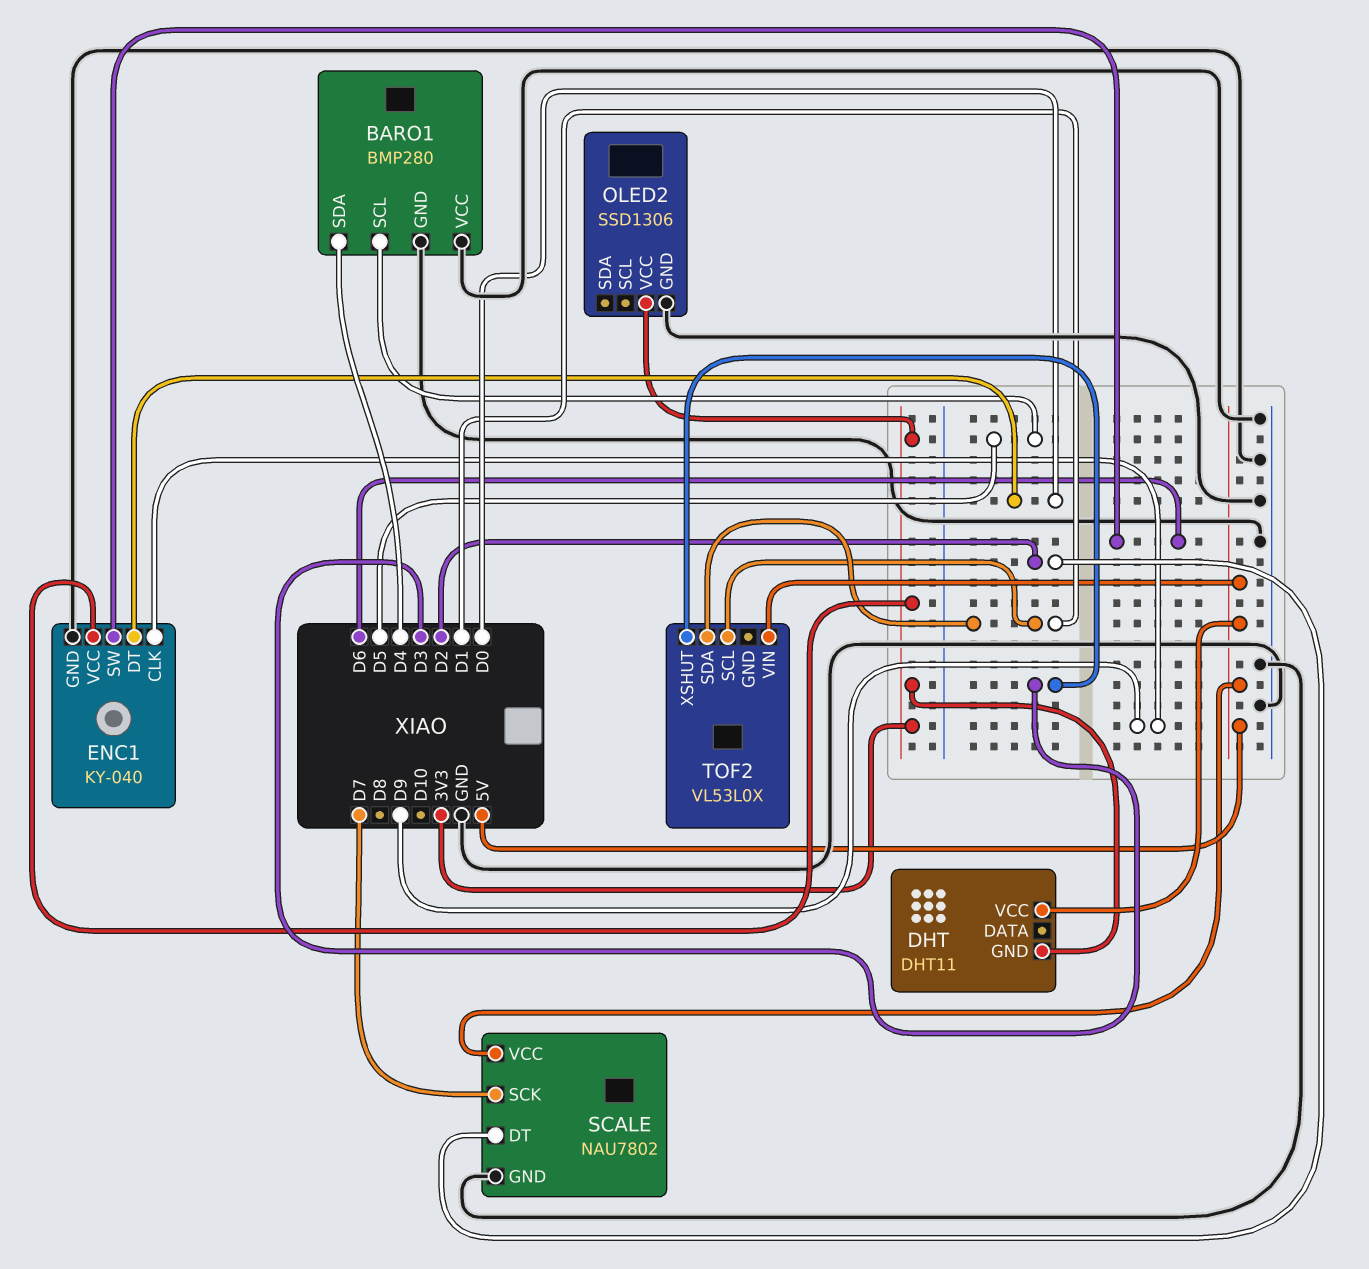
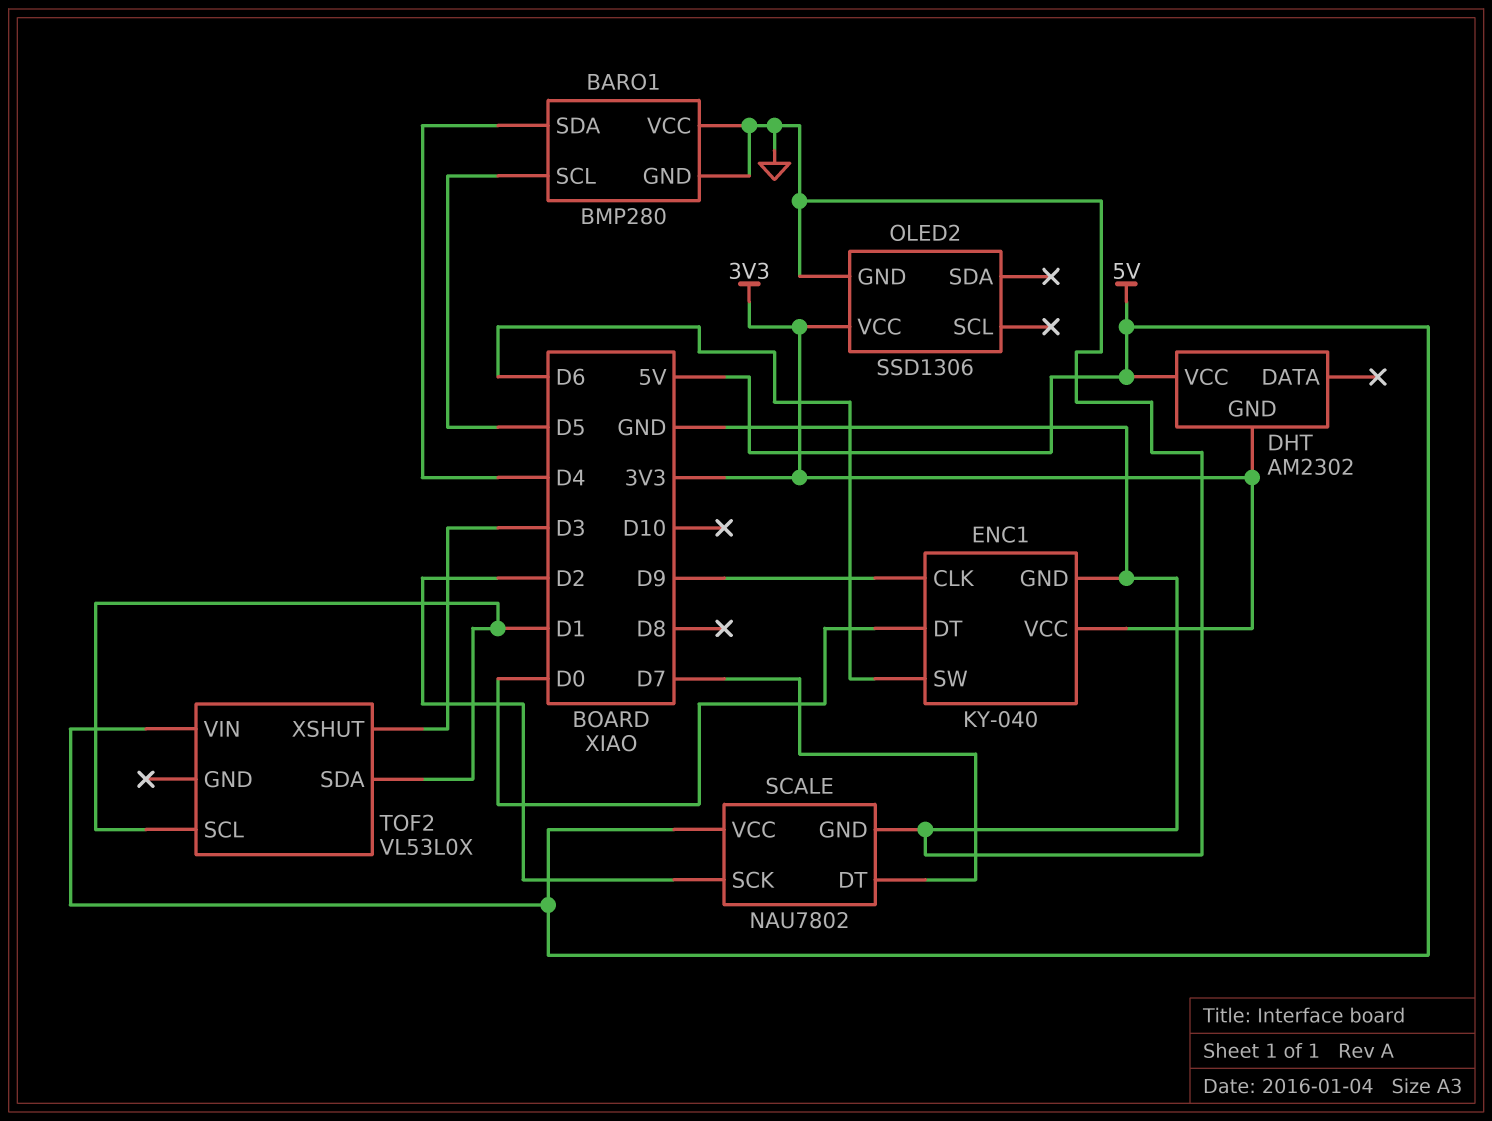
DHT: DHT11 -> AM2302
SCALE pin DT: D2 -> D7
SCALE pin SCK: D7 -> D2

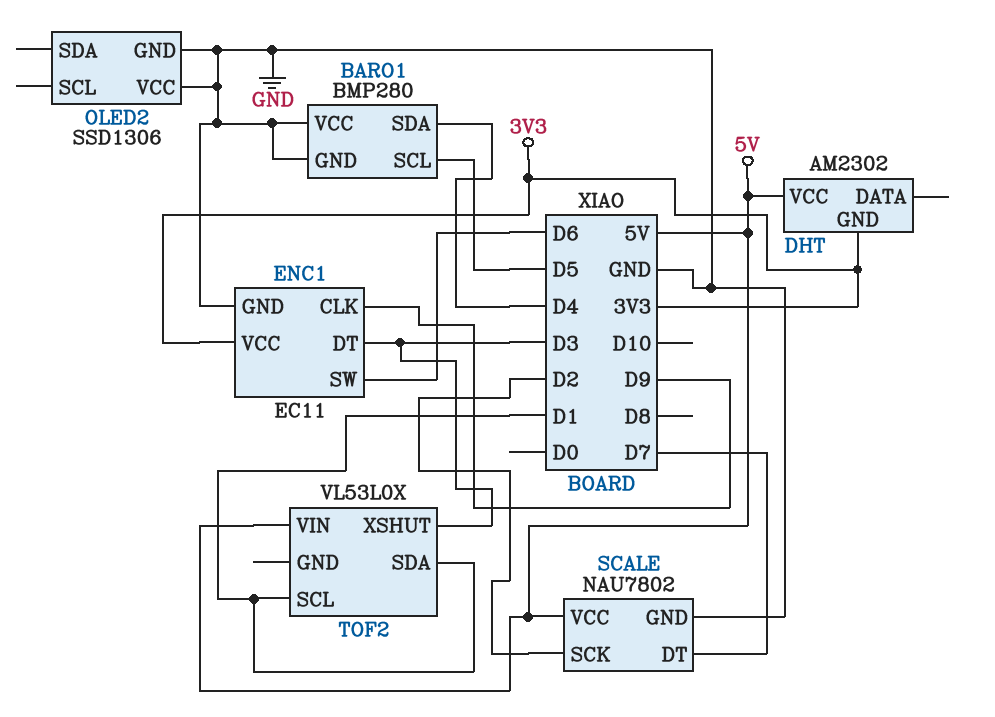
ENC1: KY-040 -> EC11
ENC1 pin DT: D0 -> D3
OLED2 pin VCC: 3V3 -> GND

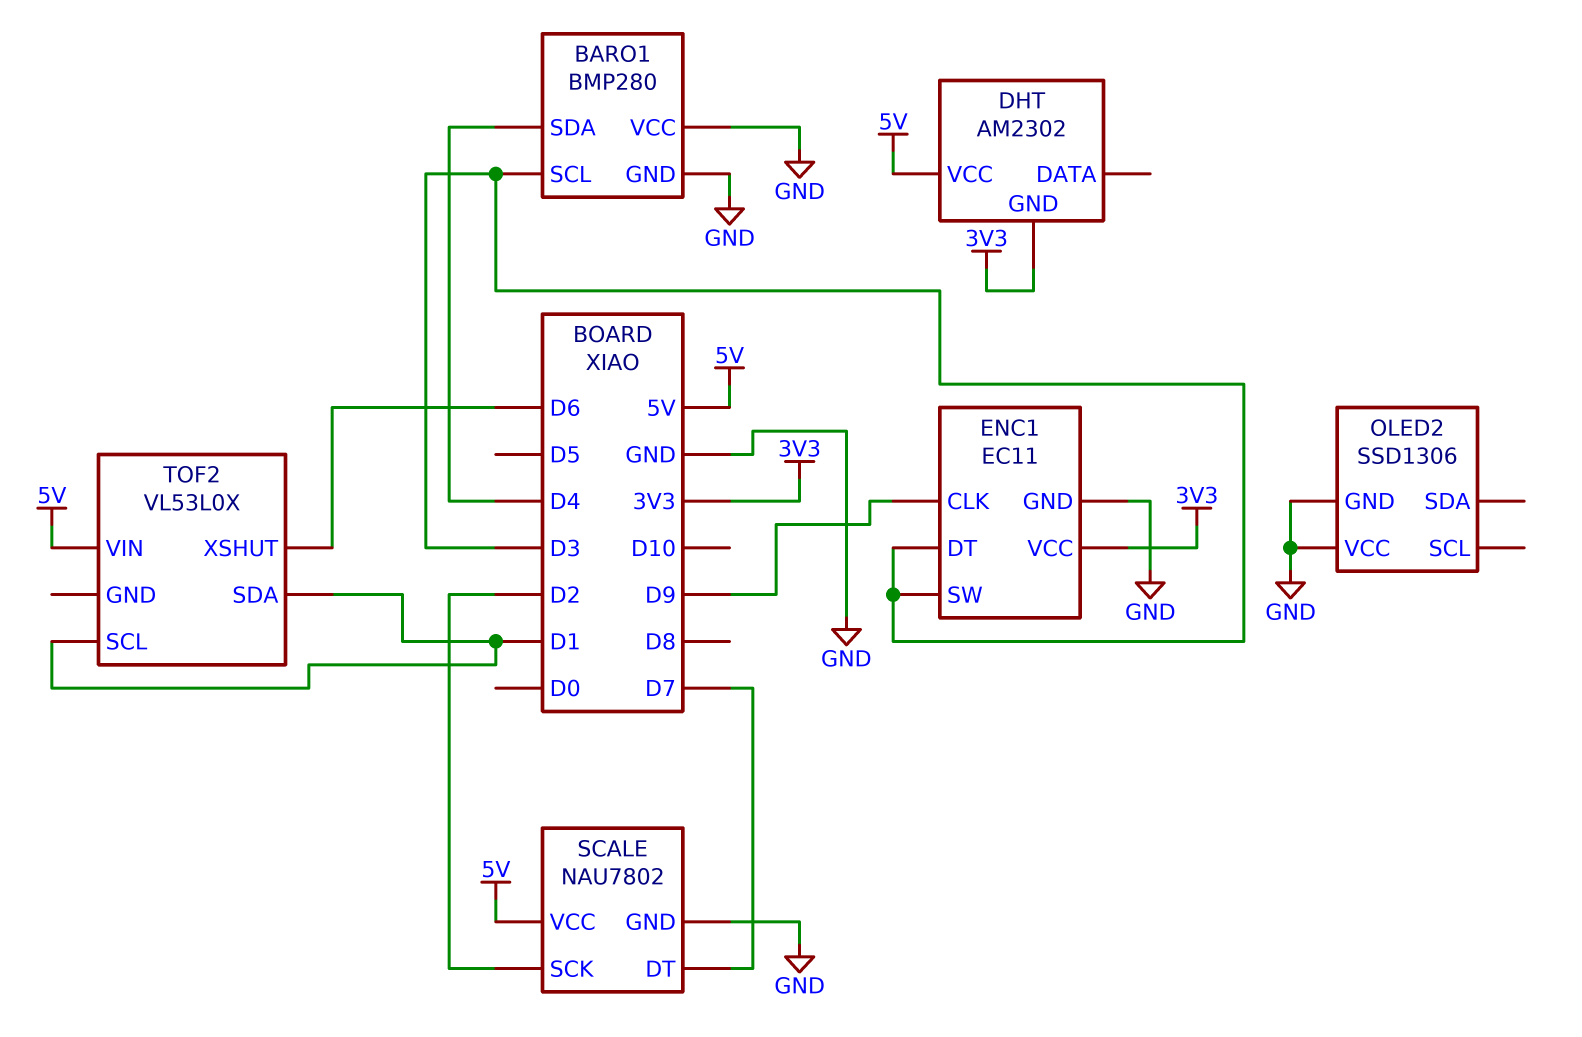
BARO1 pin SCL: D5 -> D3
ENC1 pin SW: D6 -> D3
TOF2 pin XSHUT: D3 -> D6

